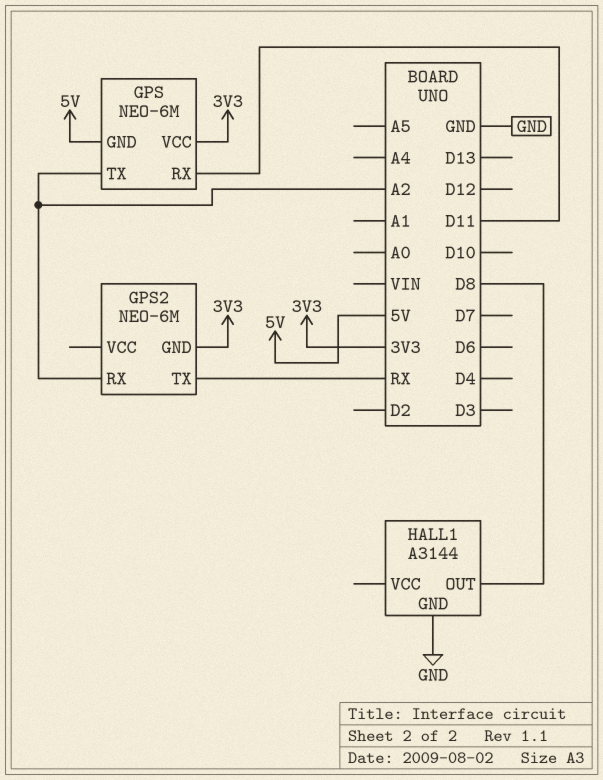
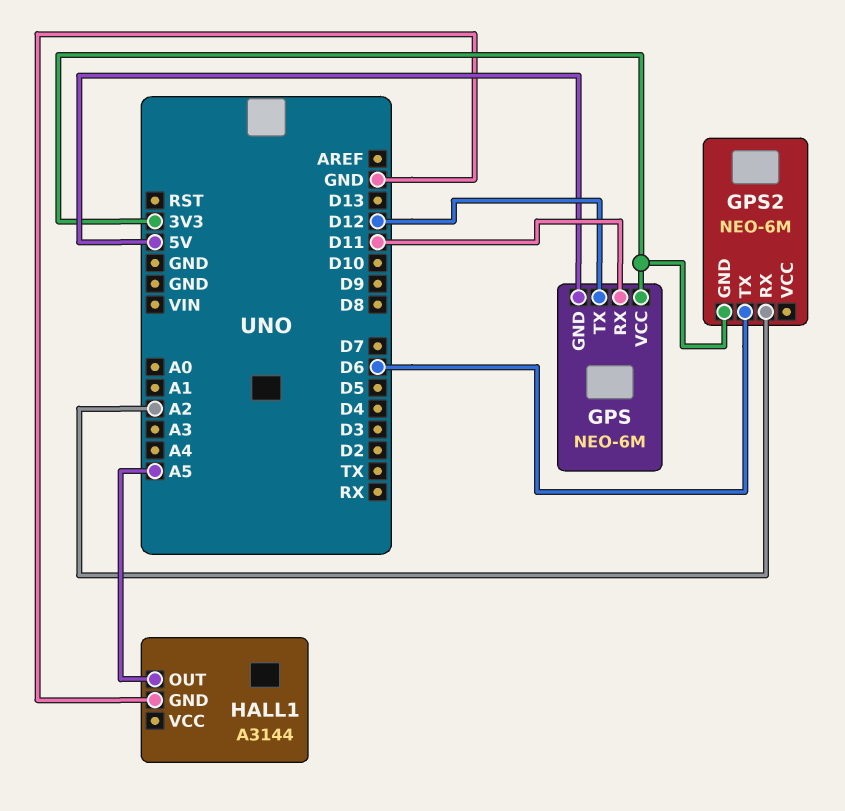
GPS pin TX: A2 -> D12
GPS2 pin TX: RX -> D6
HALL1 pin OUT: D8 -> A5

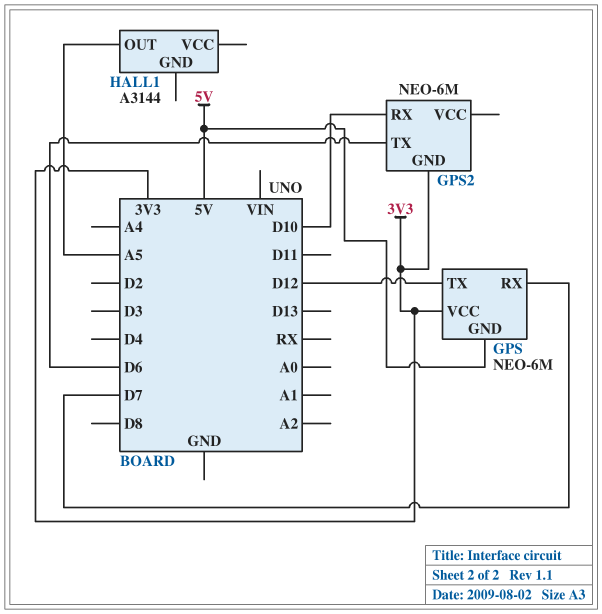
GPS pin RX: D11 -> D7
GPS2 pin RX: A2 -> D10
HALL1 pin GND: GND -> none

